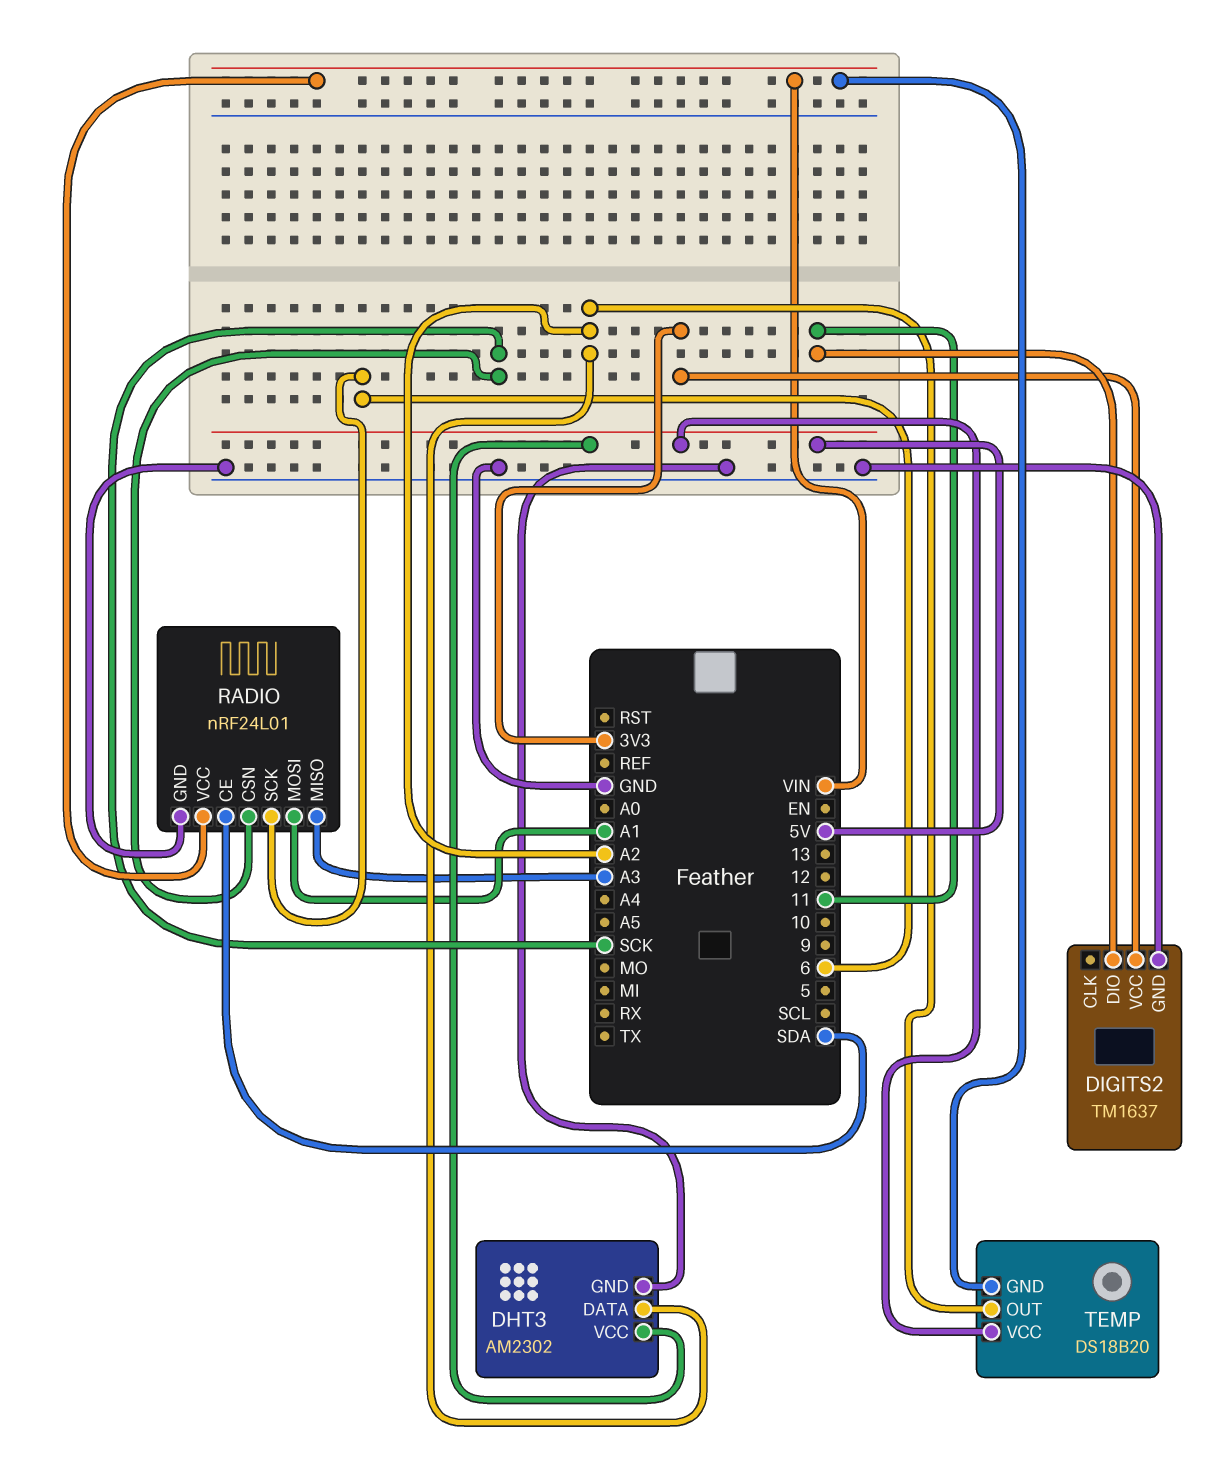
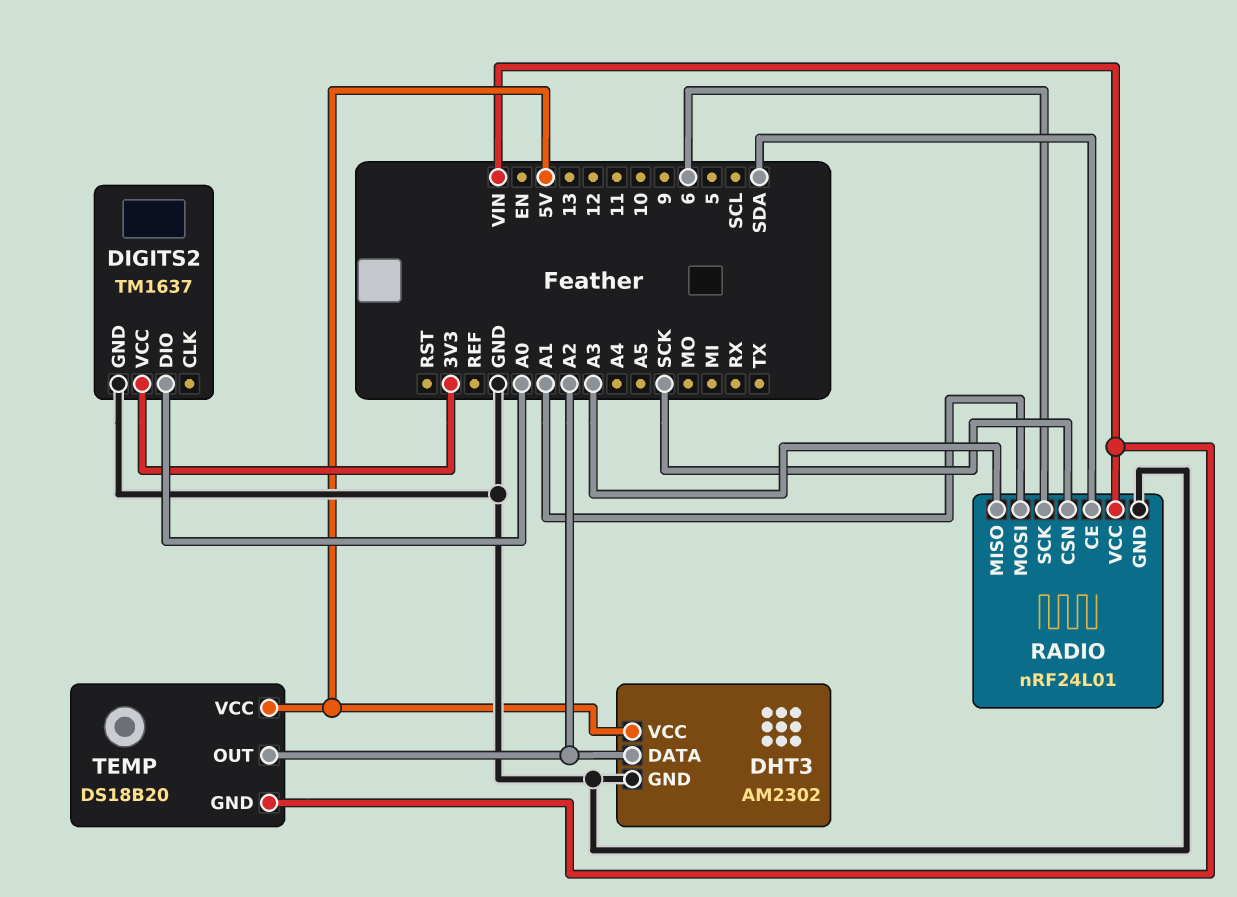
DIGITS2 pin DIO: 11 -> A0

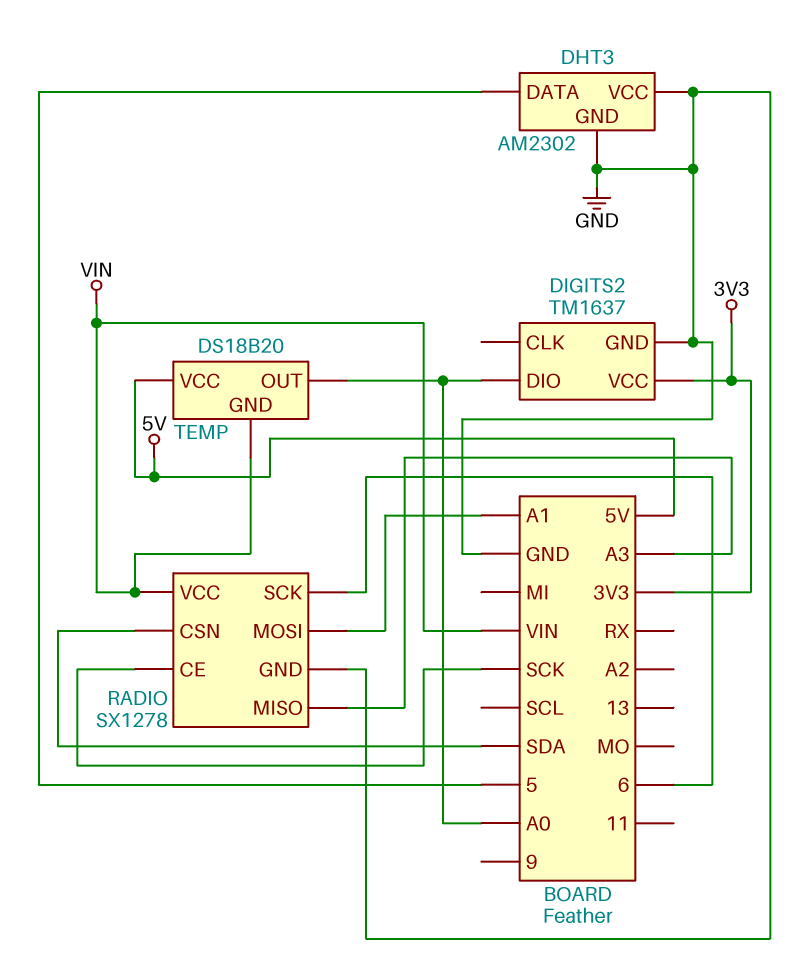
DHT3 pin DATA: A2 -> 5
DHT3 pin VCC: 5V -> GND
RADIO: nRF24L01 -> SX1278
RADIO pin CE: SDA -> SCK
RADIO pin CSN: SCK -> SDA
TEMP pin OUT: A2 -> A0

